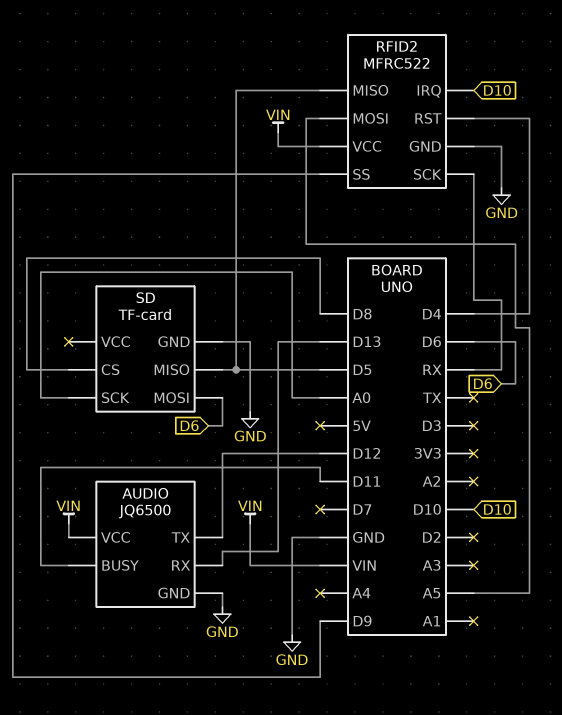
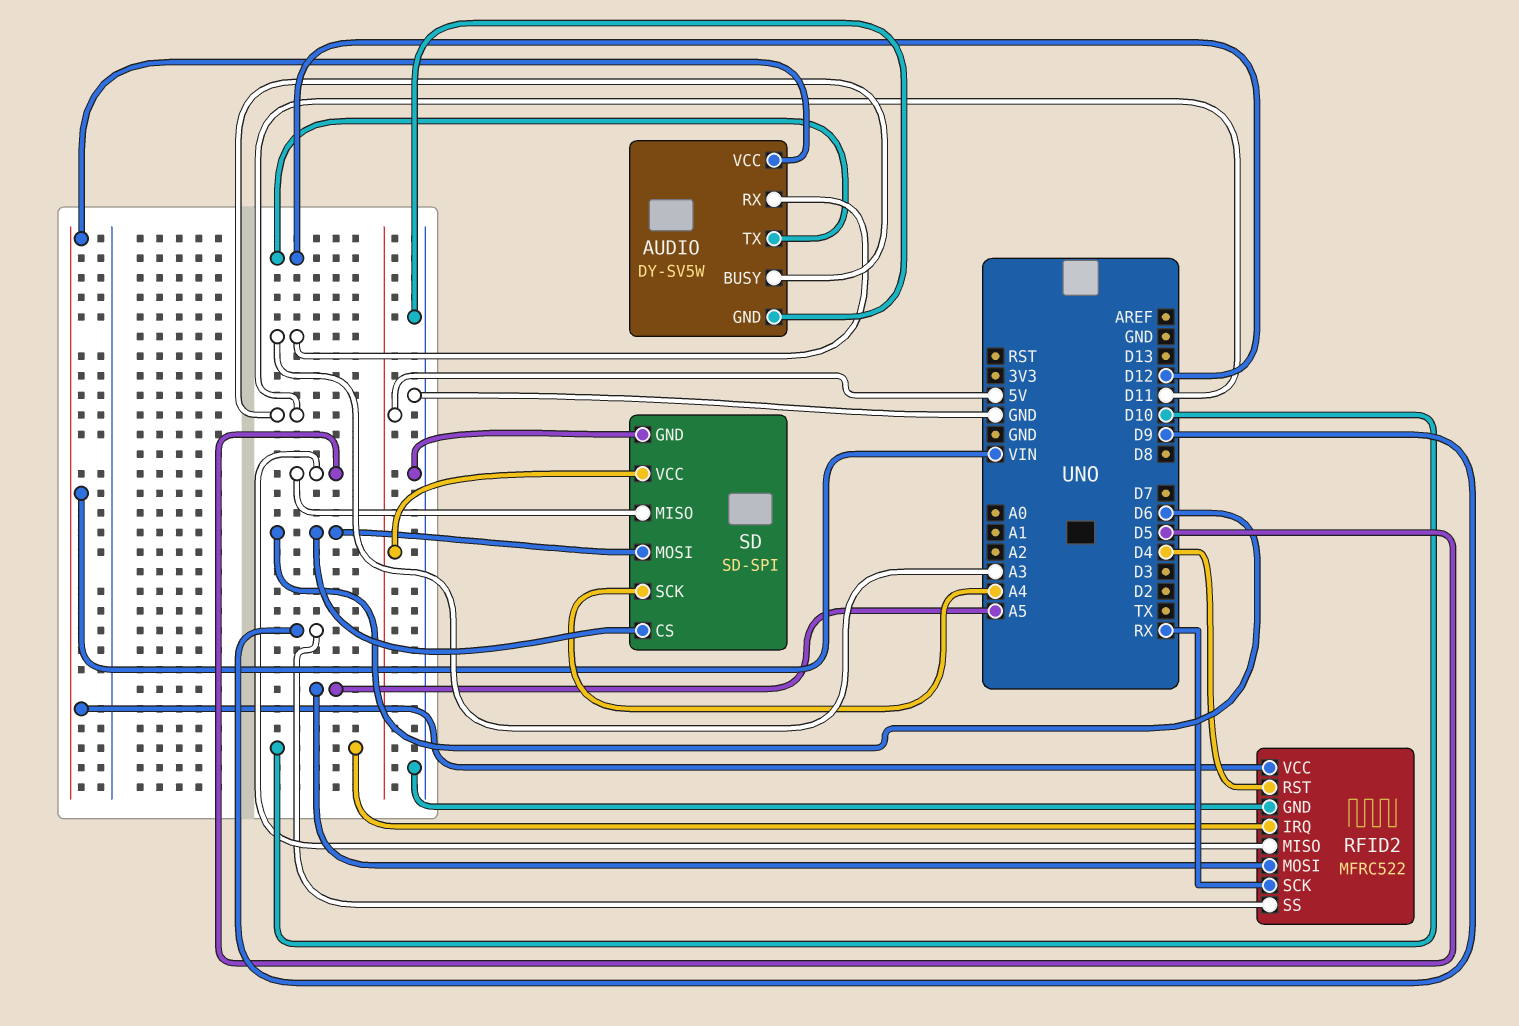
AUDIO: JQ6500 -> DY-SV5W
AUDIO pin RX: D13 -> A3
SD: TF-card -> SD-SPI
SD pin CS: D8 -> D6
SD pin SCK: A0 -> A4
SD pin VCC: none -> 5V

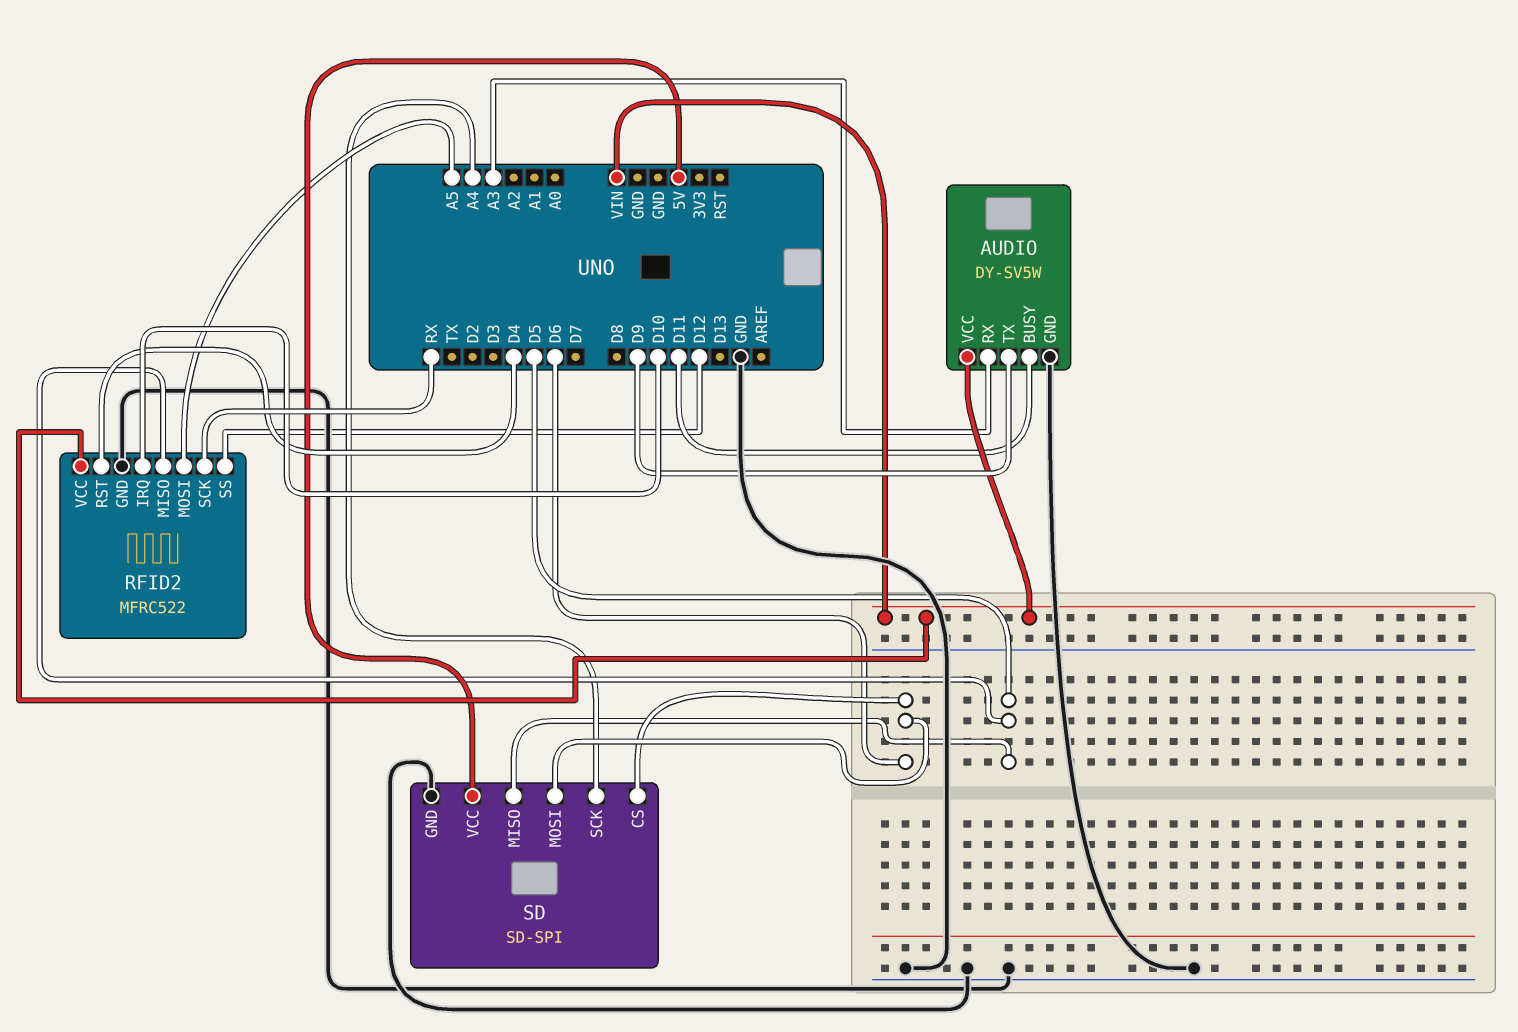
AUDIO pin TX: D12 -> D9
RFID2 pin SS: D9 -> D12

